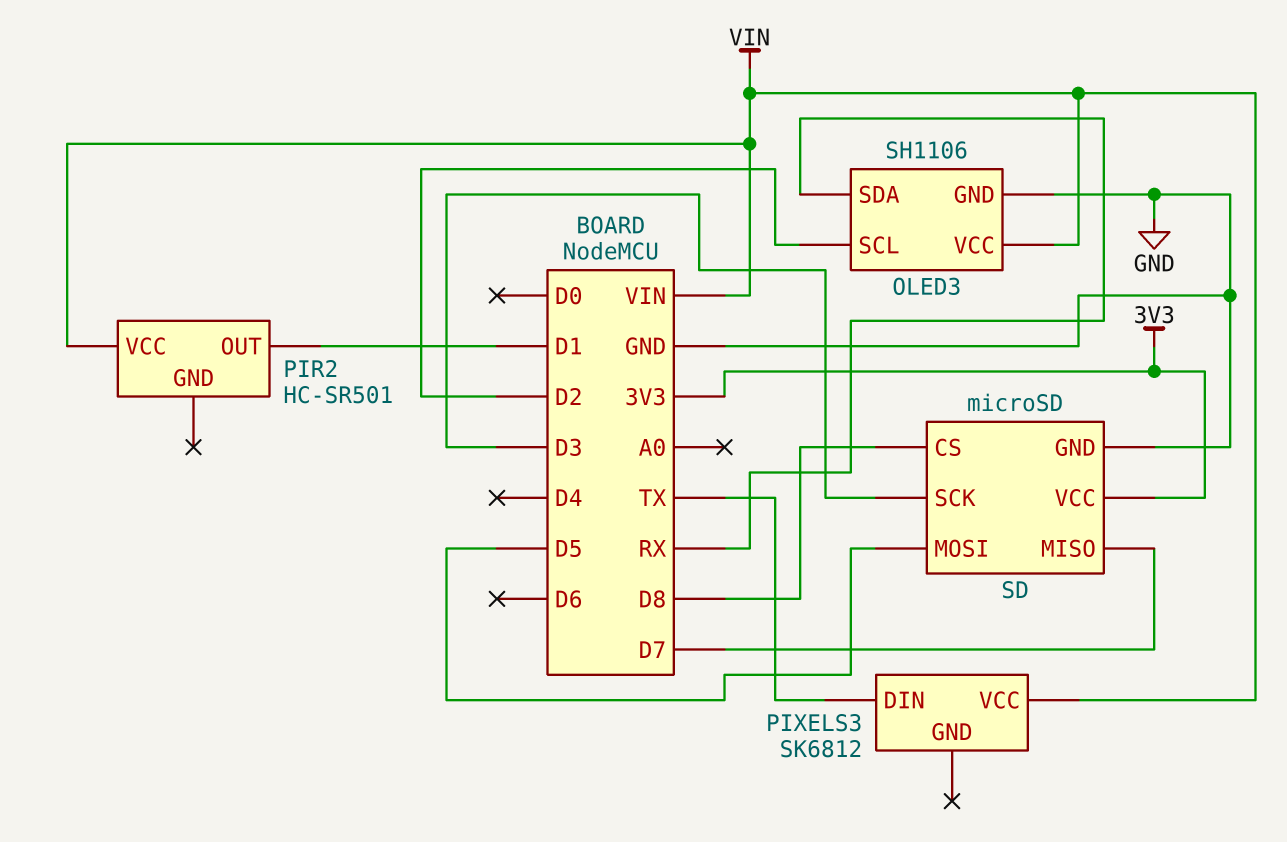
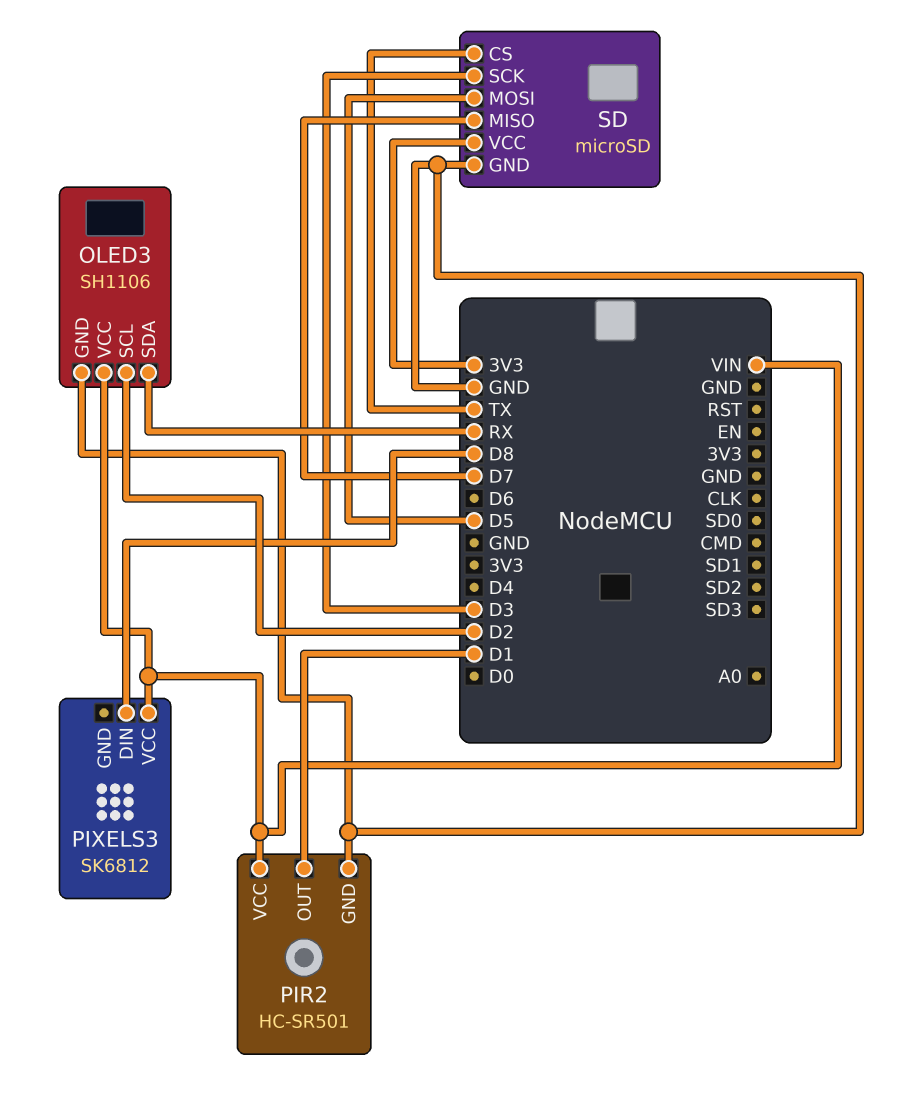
PIR2 pin GND: none -> GND
PIXELS3 pin DIN: TX -> D8
SD pin CS: D8 -> TX

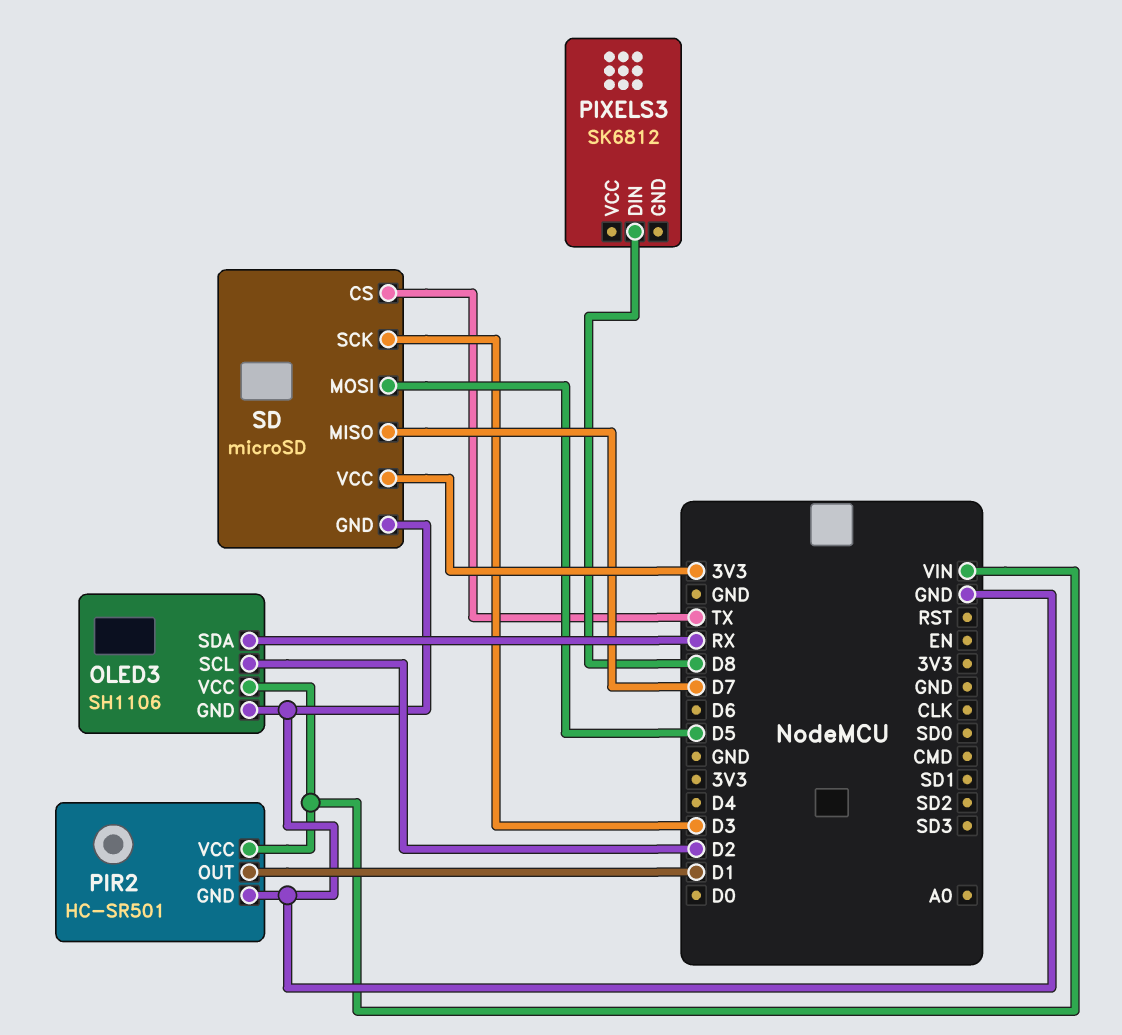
PIXELS3 pin VCC: VIN -> none

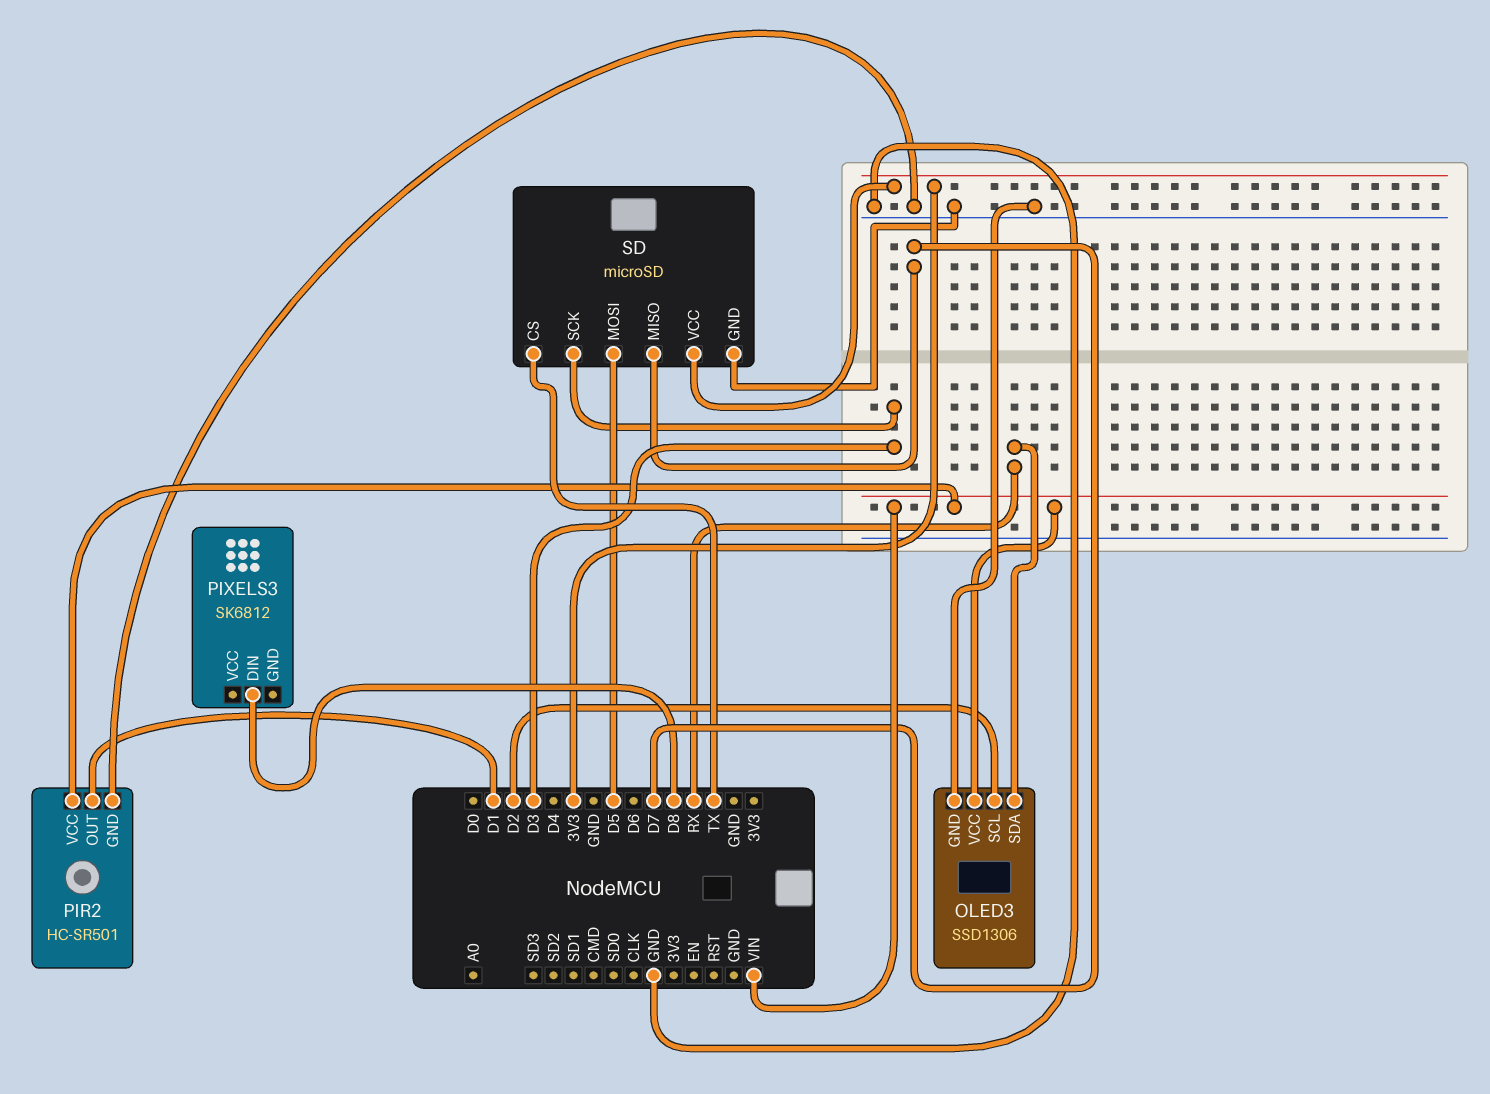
OLED3: SH1106 -> SSD1306

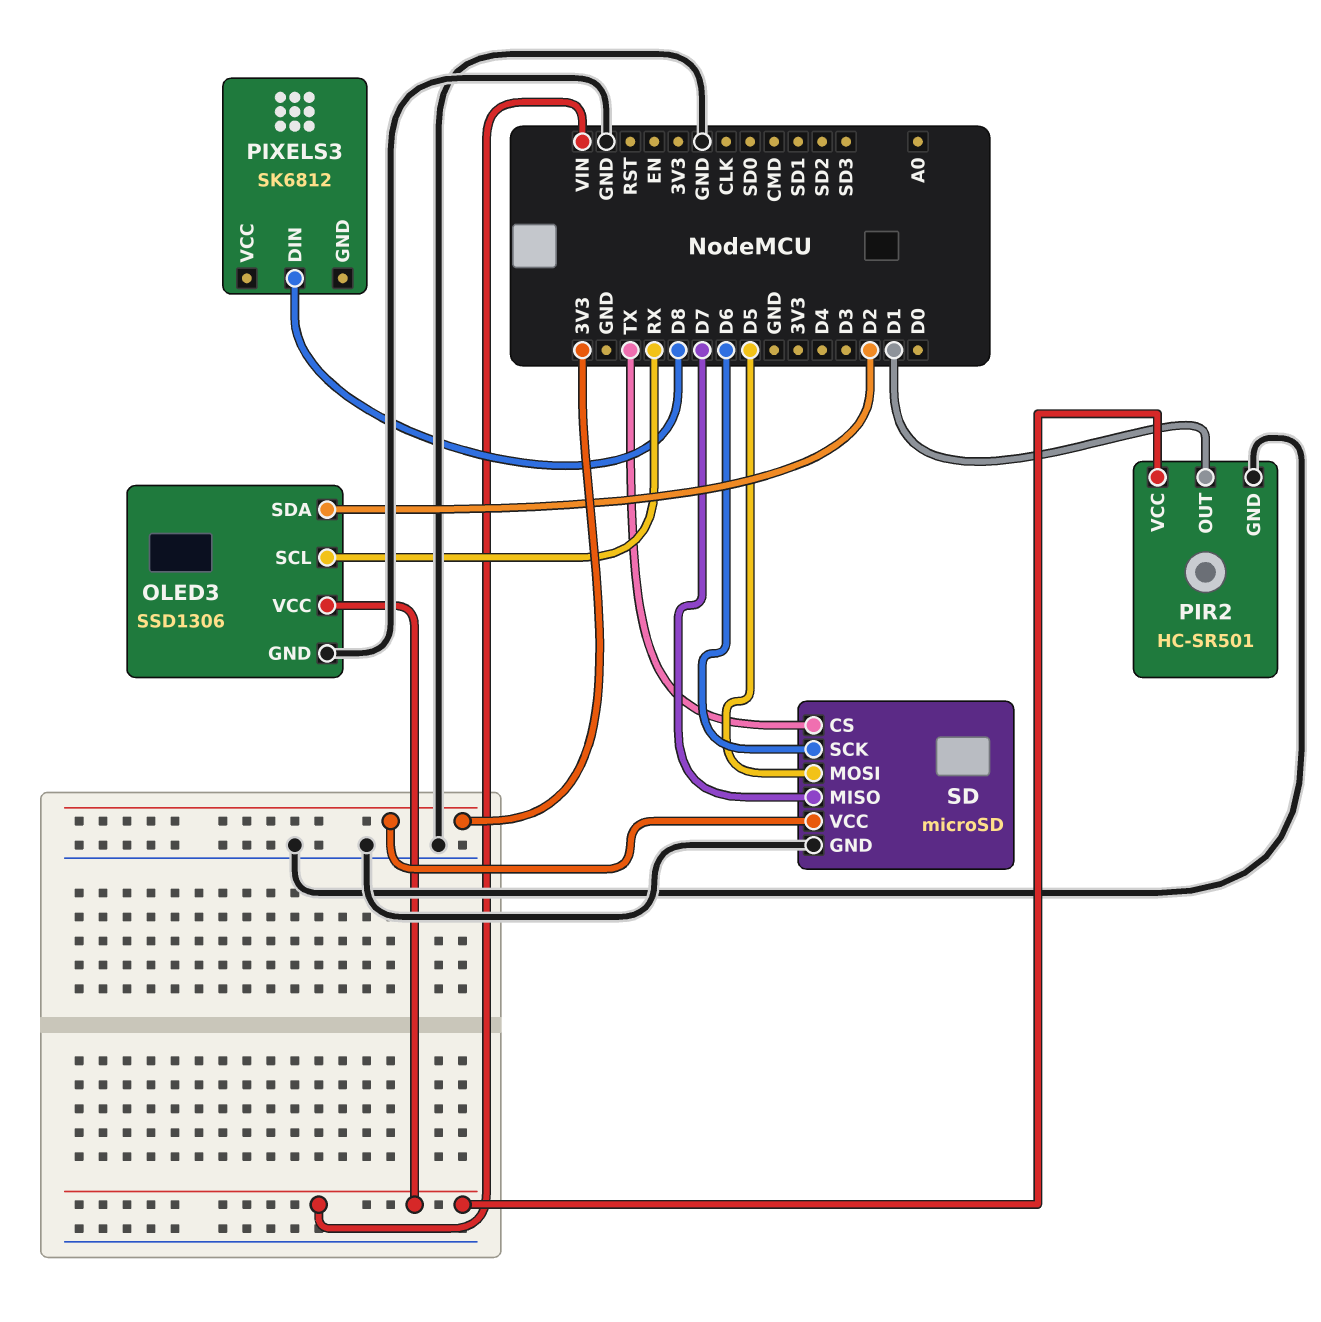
OLED3 pin SCL: D2 -> RX
OLED3 pin SDA: RX -> D2
SD pin SCK: D3 -> D6

